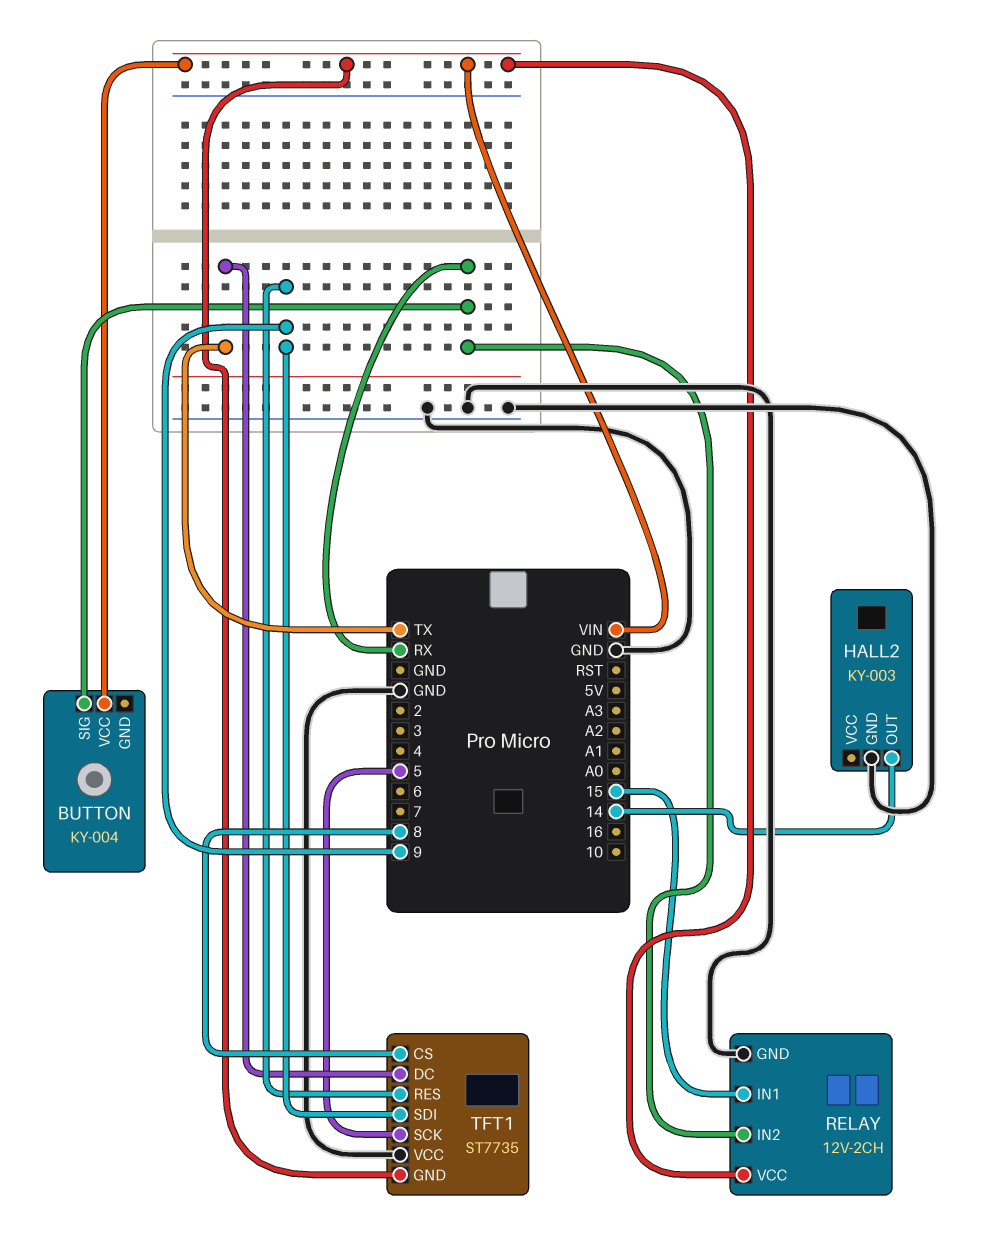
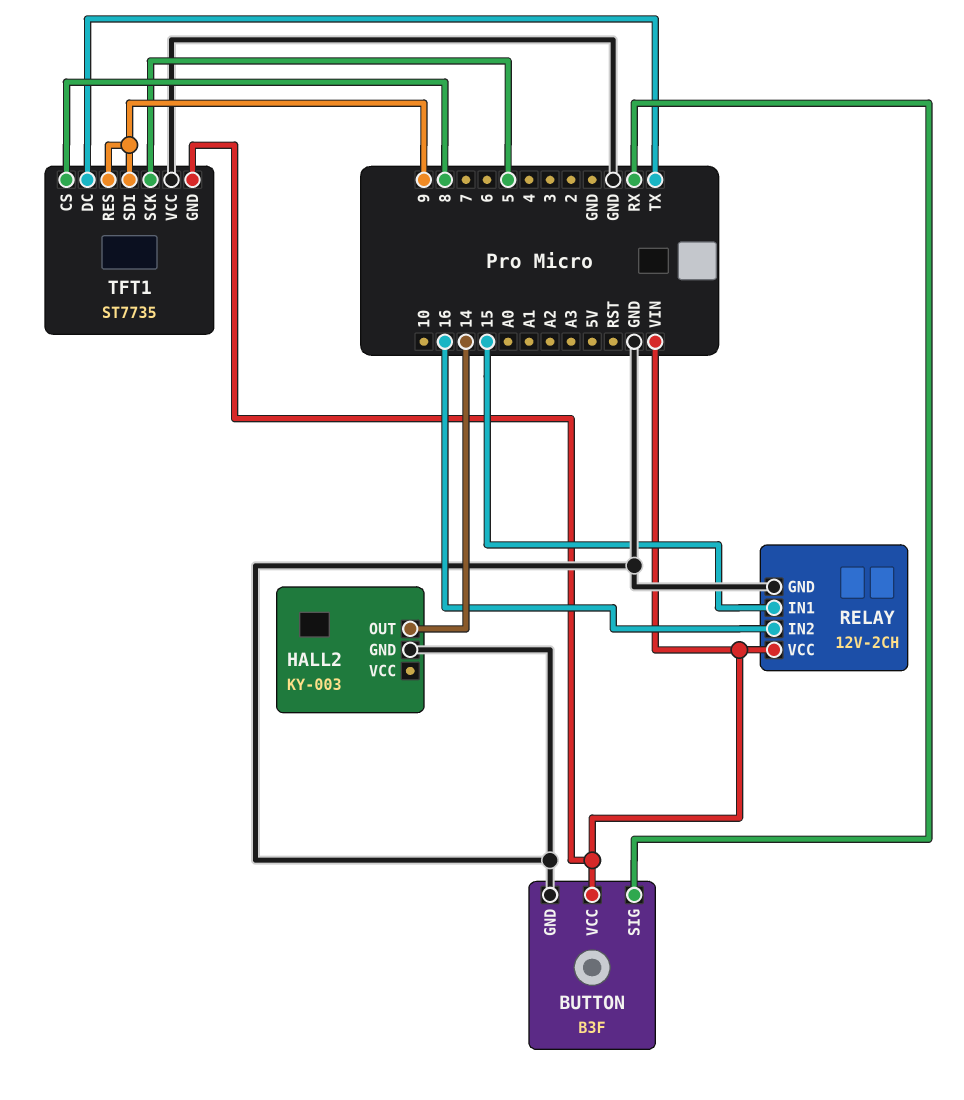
BUTTON: KY-004 -> B3F
BUTTON pin GND: none -> GND
RELAY pin IN2: RX -> 16

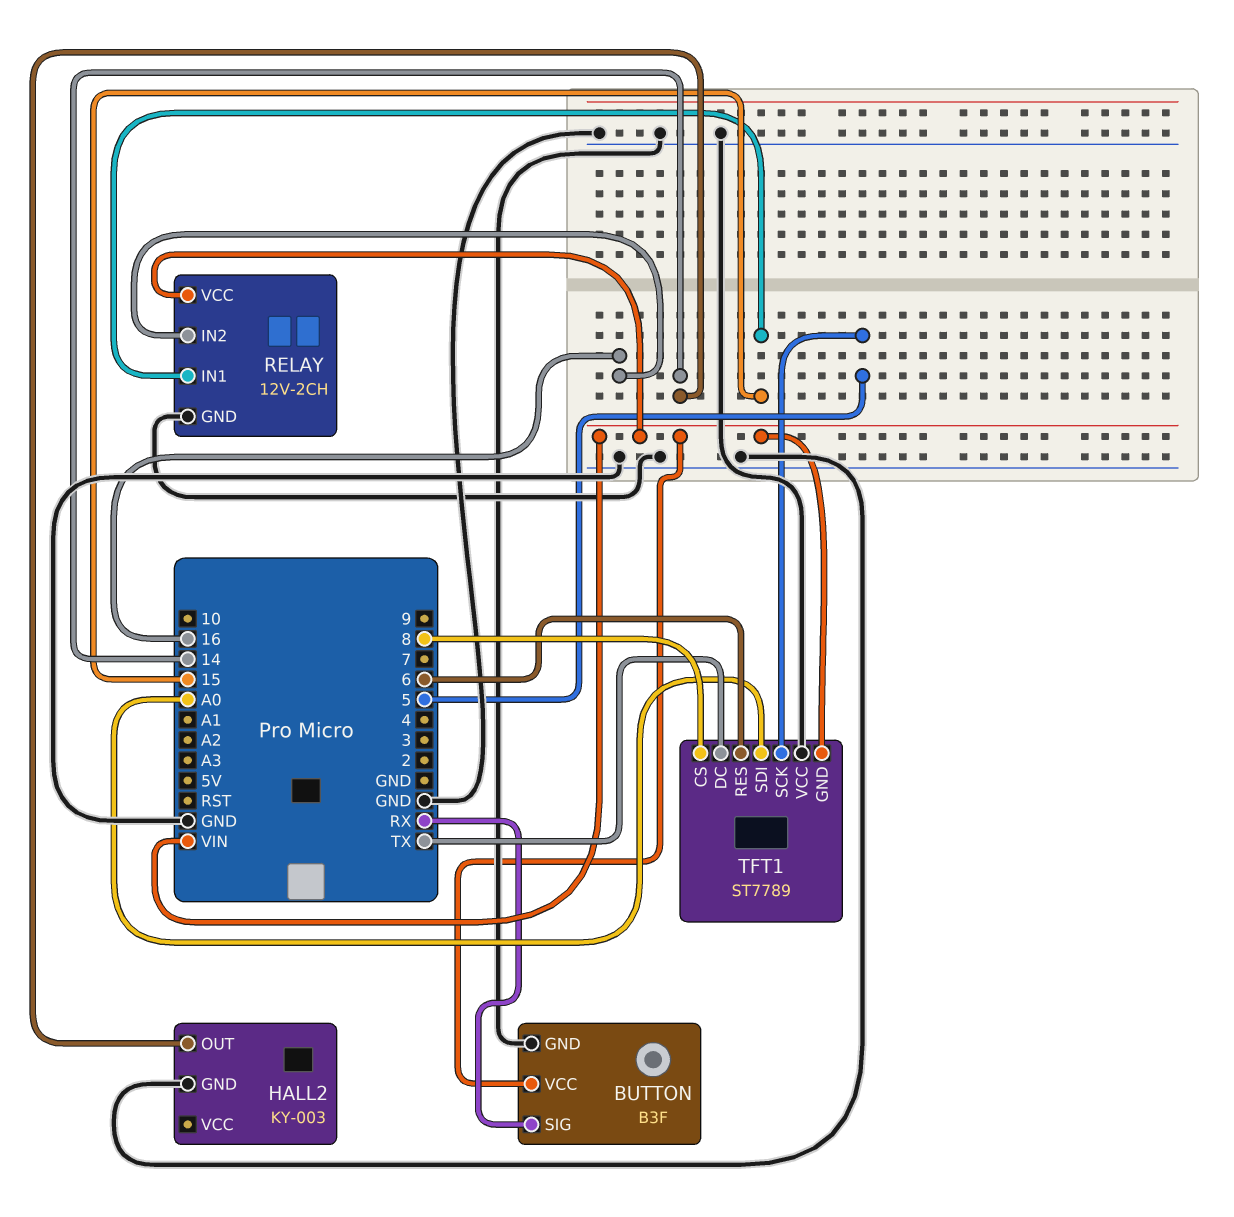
TFT1: ST7735 -> ST7789
TFT1 pin RES: 9 -> 6
TFT1 pin SDI: 9 -> A0

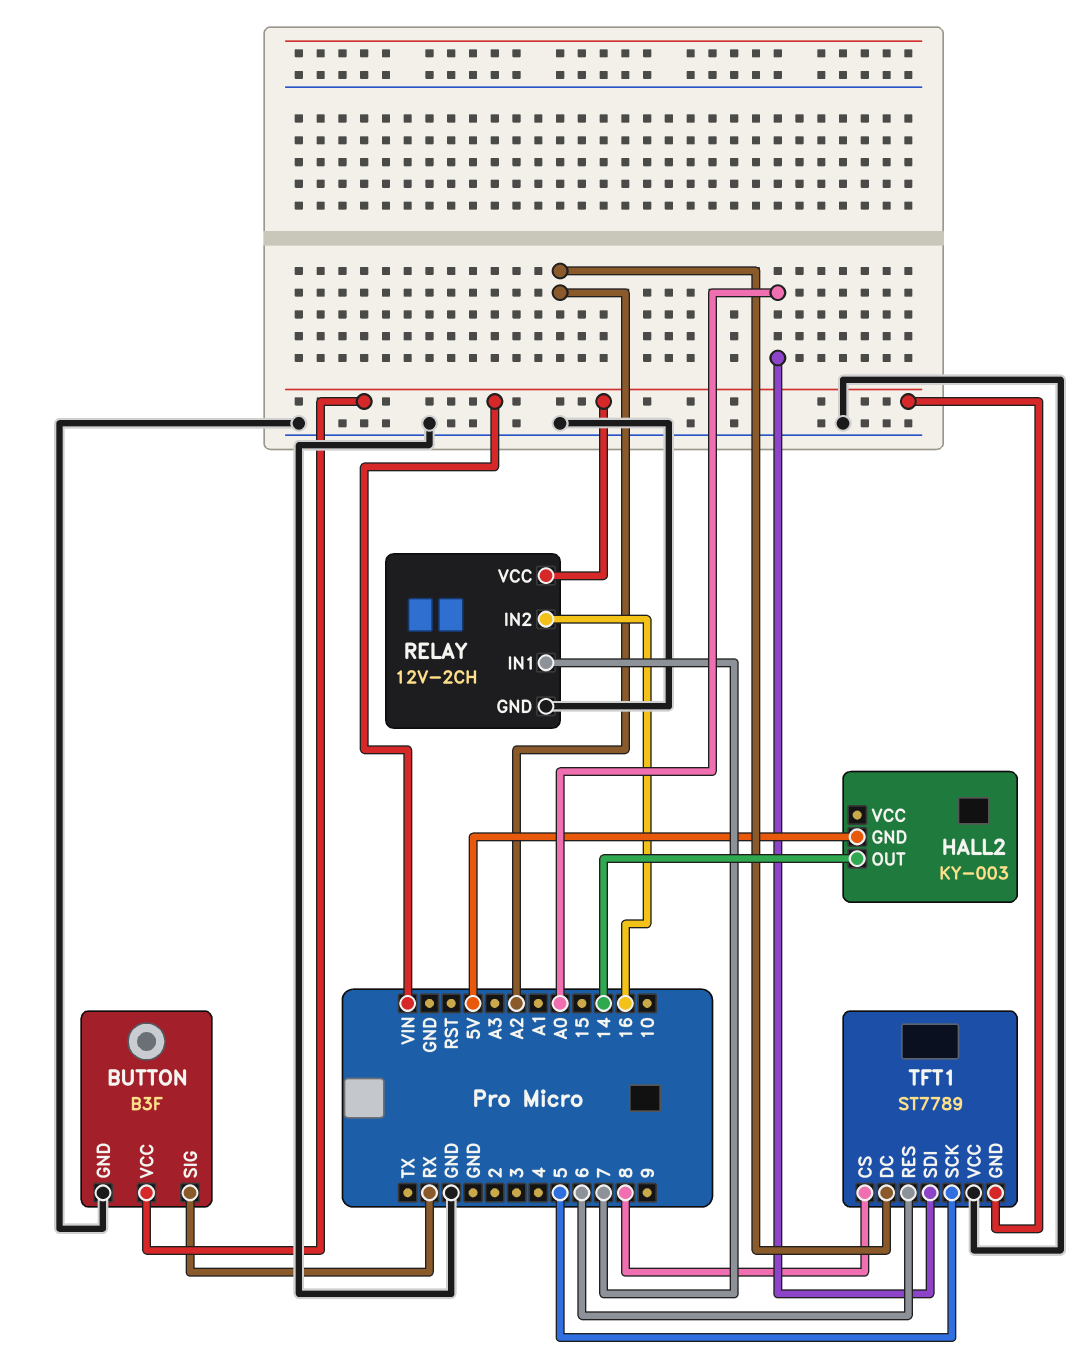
HALL2 pin GND: GND -> 5V
RELAY pin IN1: 15 -> 7
TFT1 pin DC: TX -> A2

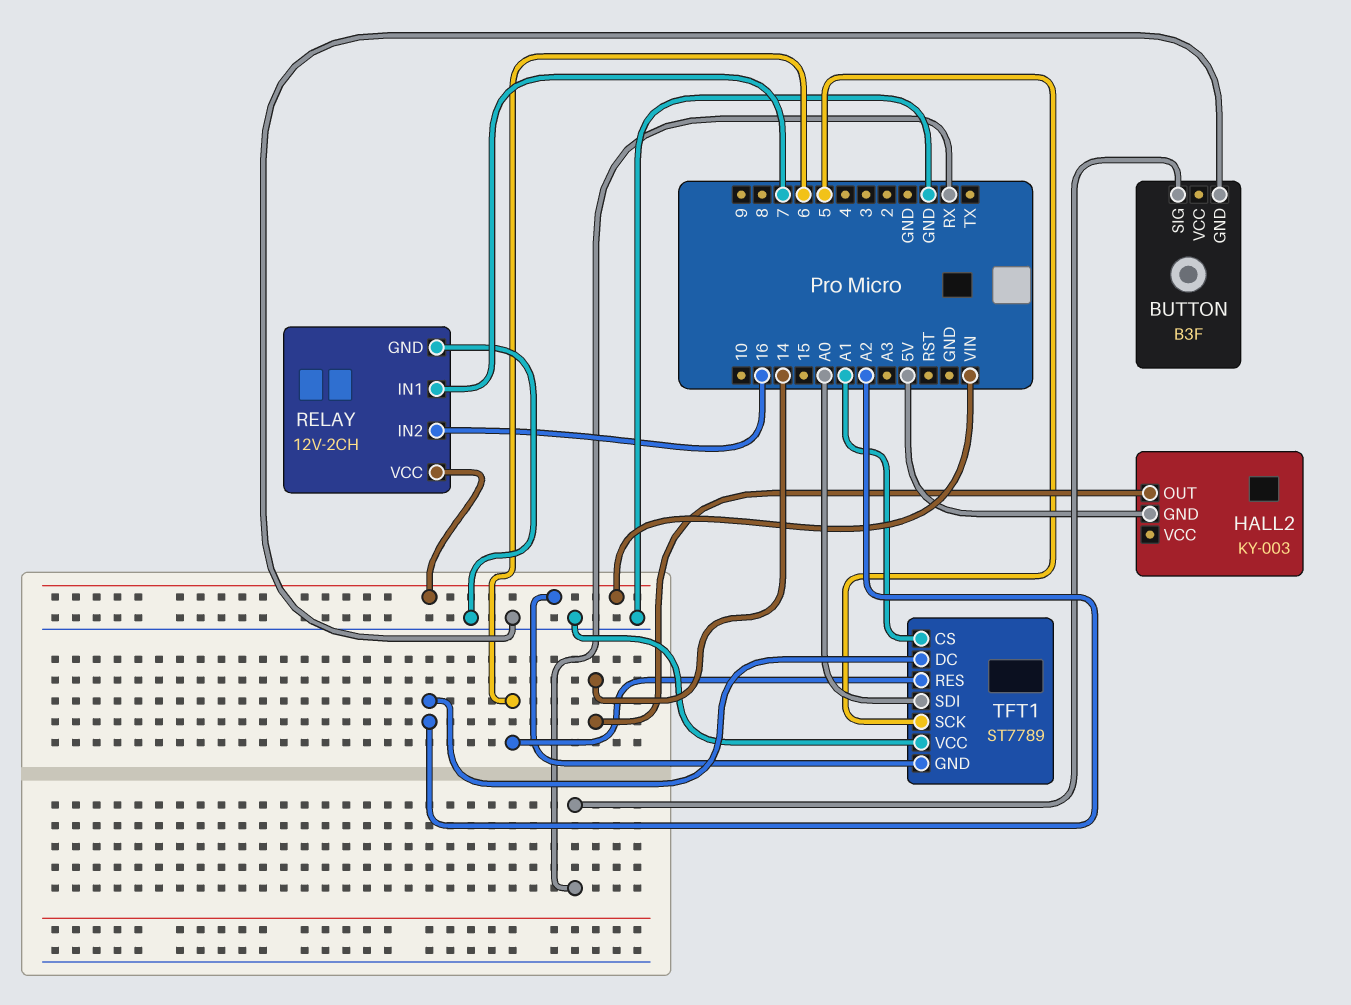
BUTTON pin VCC: VIN -> none
TFT1 pin CS: 8 -> A1

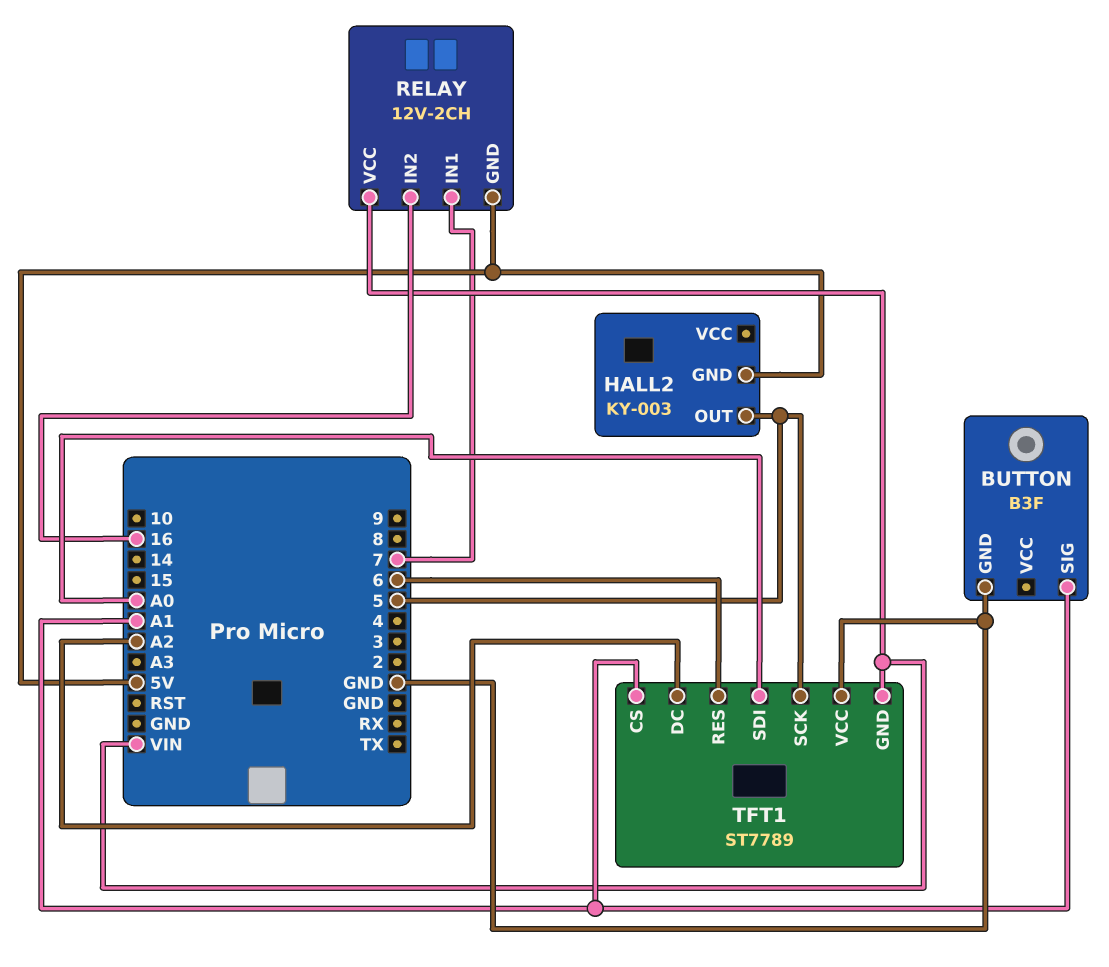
BUTTON pin SIG: RX -> A1
HALL2 pin OUT: 14 -> 5
RELAY pin GND: GND -> 5V

